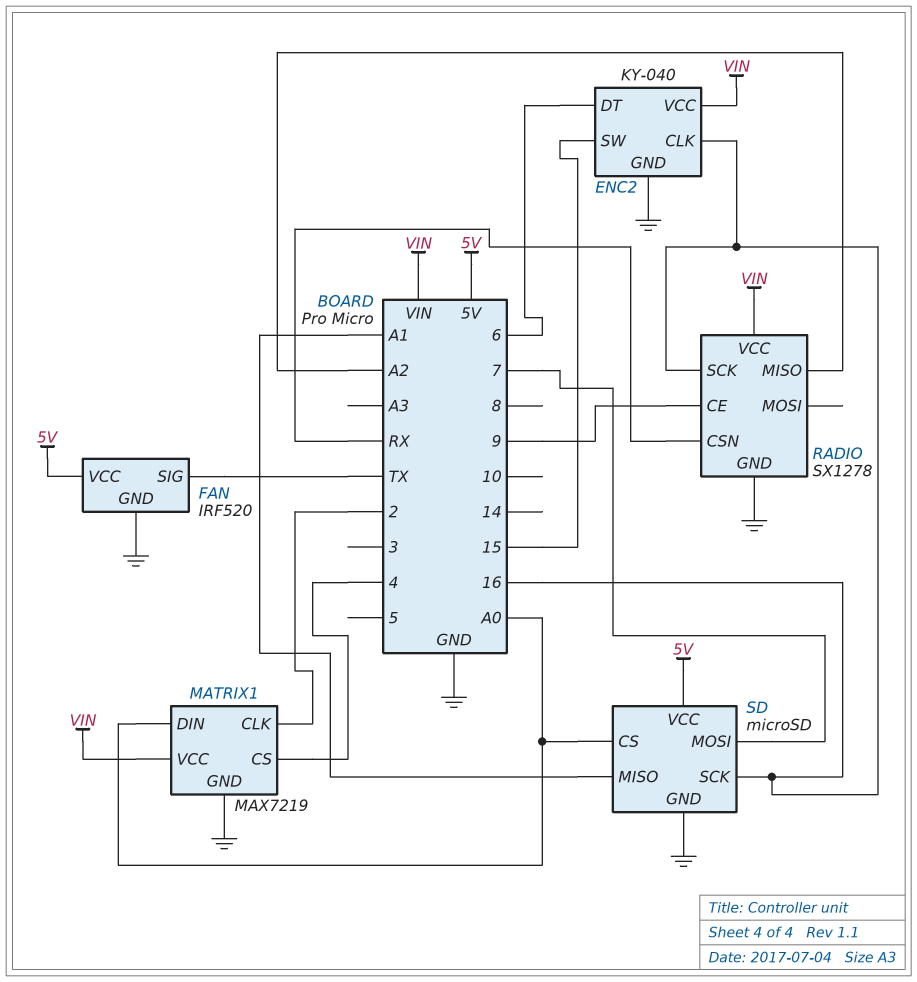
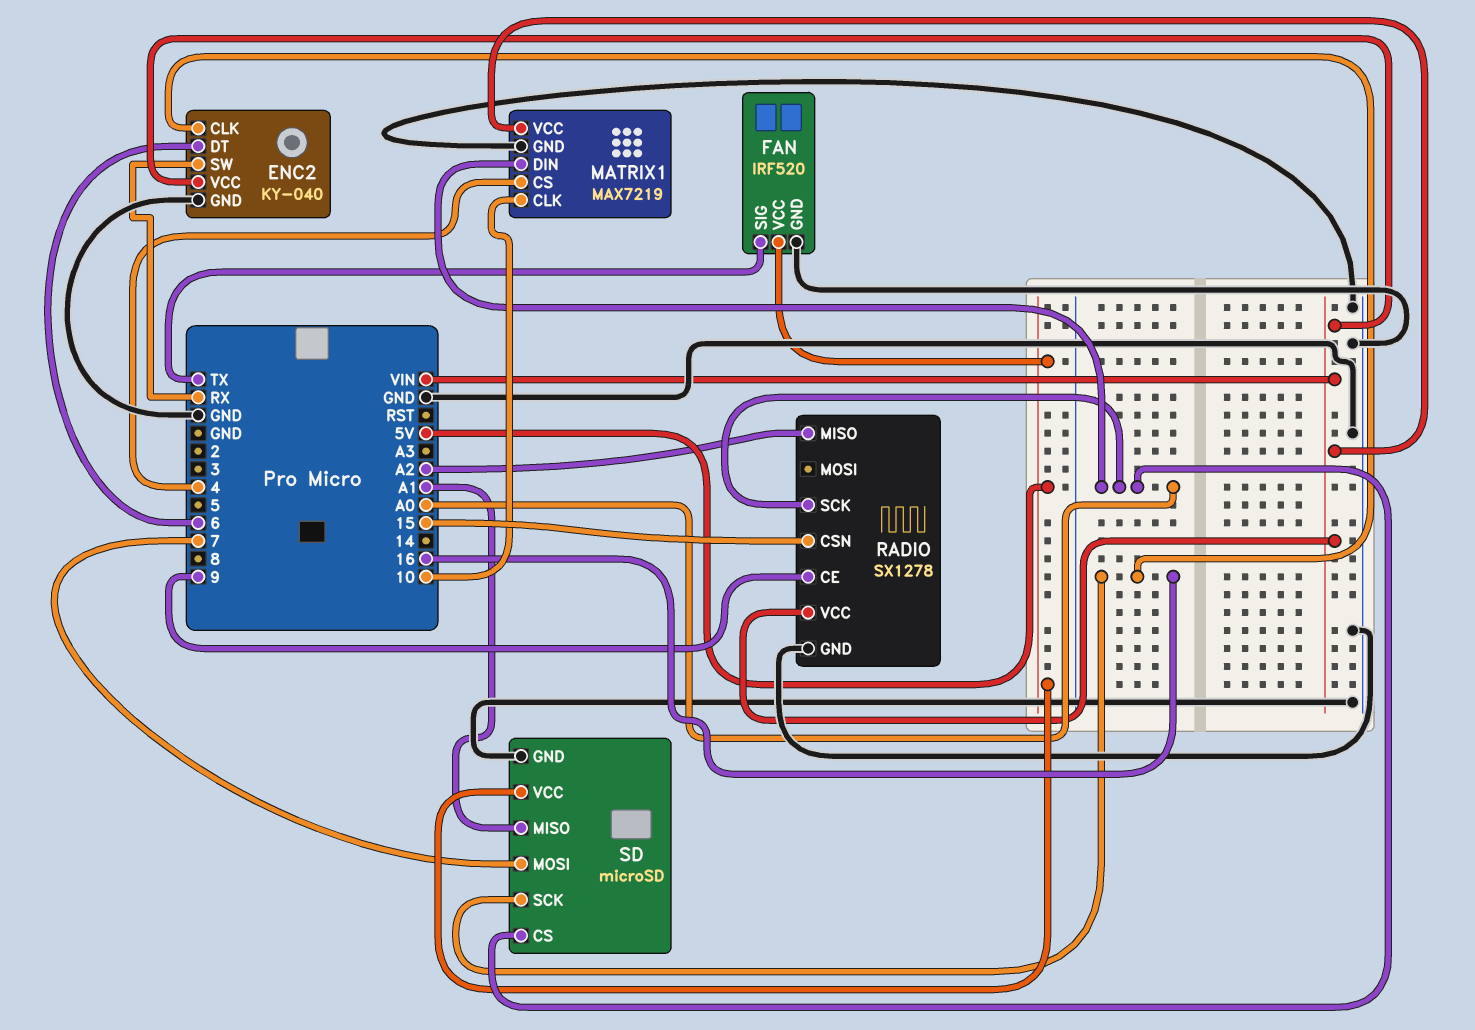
ENC2 pin SW: 15 -> RX
MATRIX1 pin CLK: 2 -> 10
RADIO pin CSN: RX -> 15
RADIO pin SCK: 16 -> A0

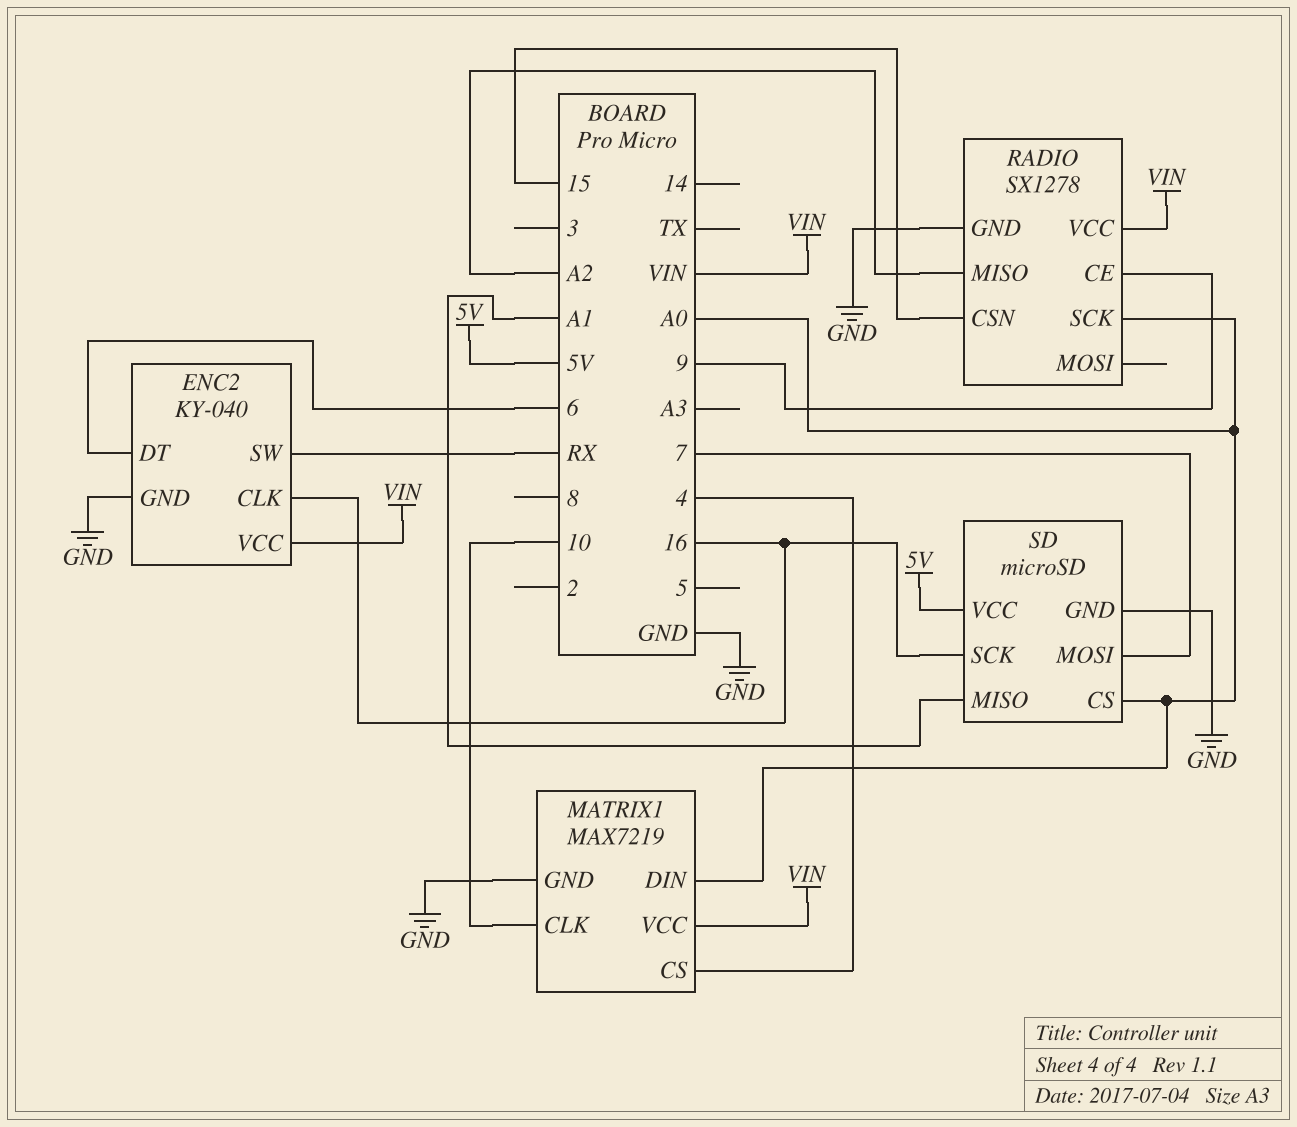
FAN: IRF520 -> none
FAN pin GND: GND -> none
FAN pin SIG: TX -> none
FAN pin VCC: 5V -> none

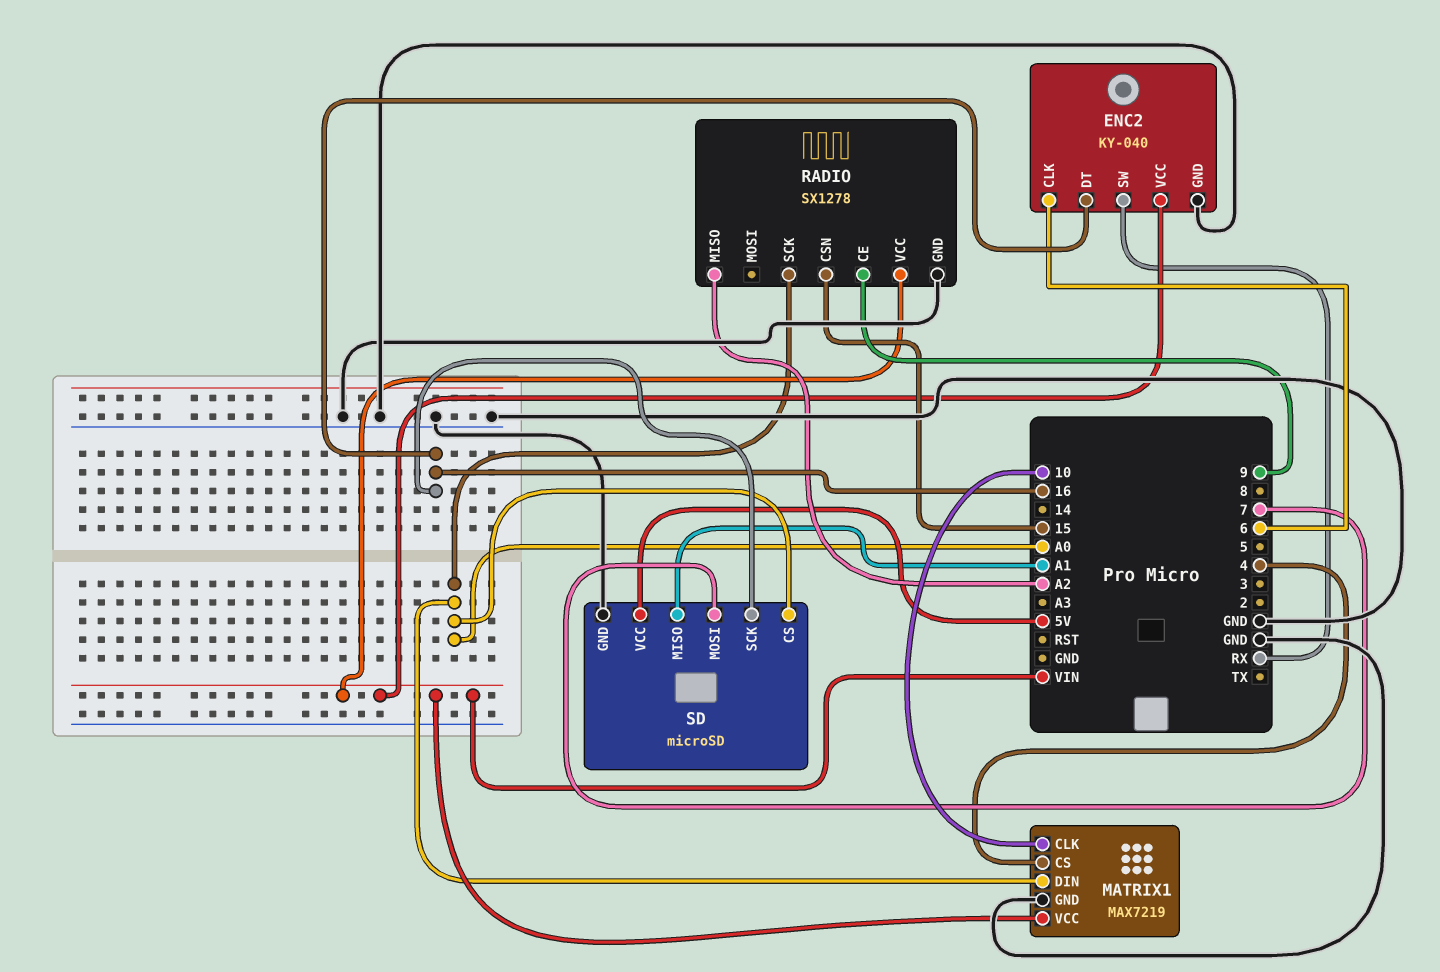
ENC2 pin CLK: 16 -> 6
ENC2 pin DT: 6 -> 16

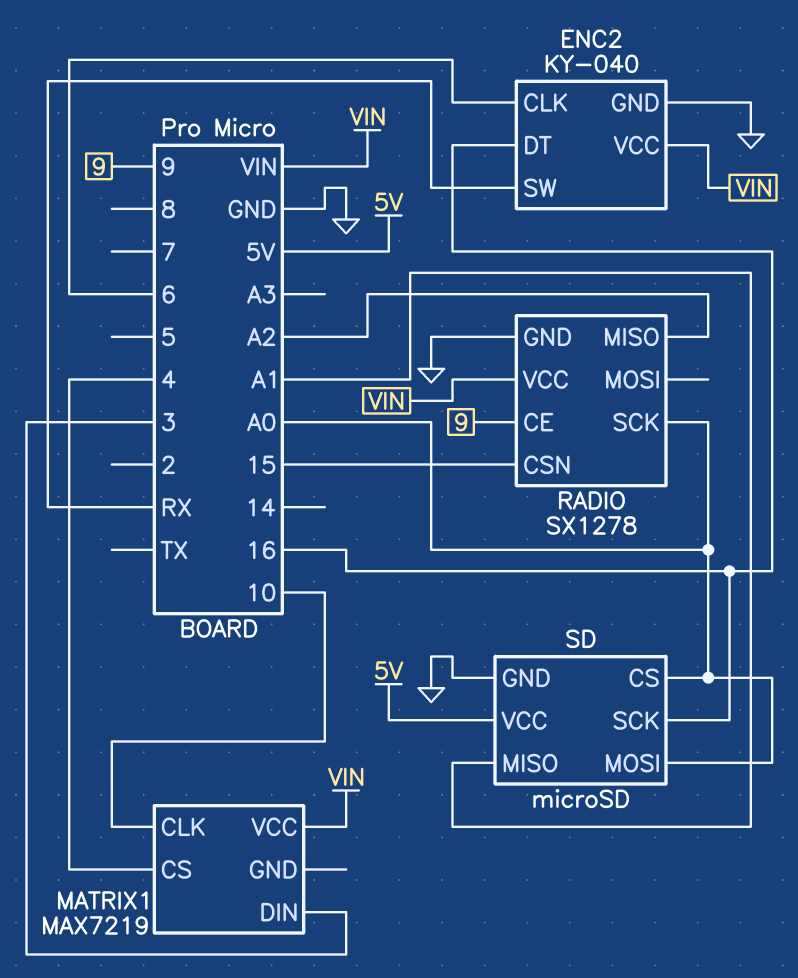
MATRIX1 pin DIN: A0 -> 3
MATRIX1 pin GND: GND -> none
SD pin MOSI: 7 -> A0

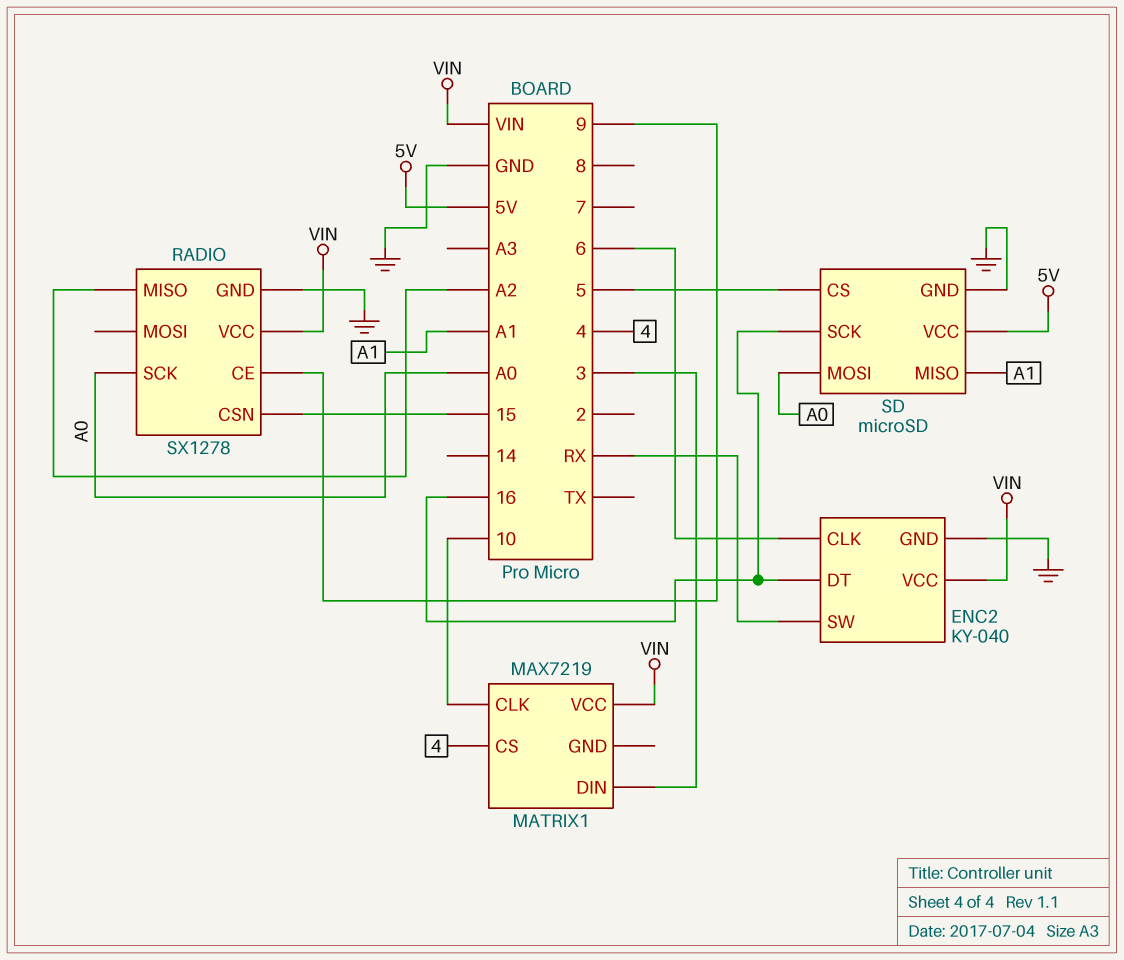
SD pin CS: A0 -> 5

